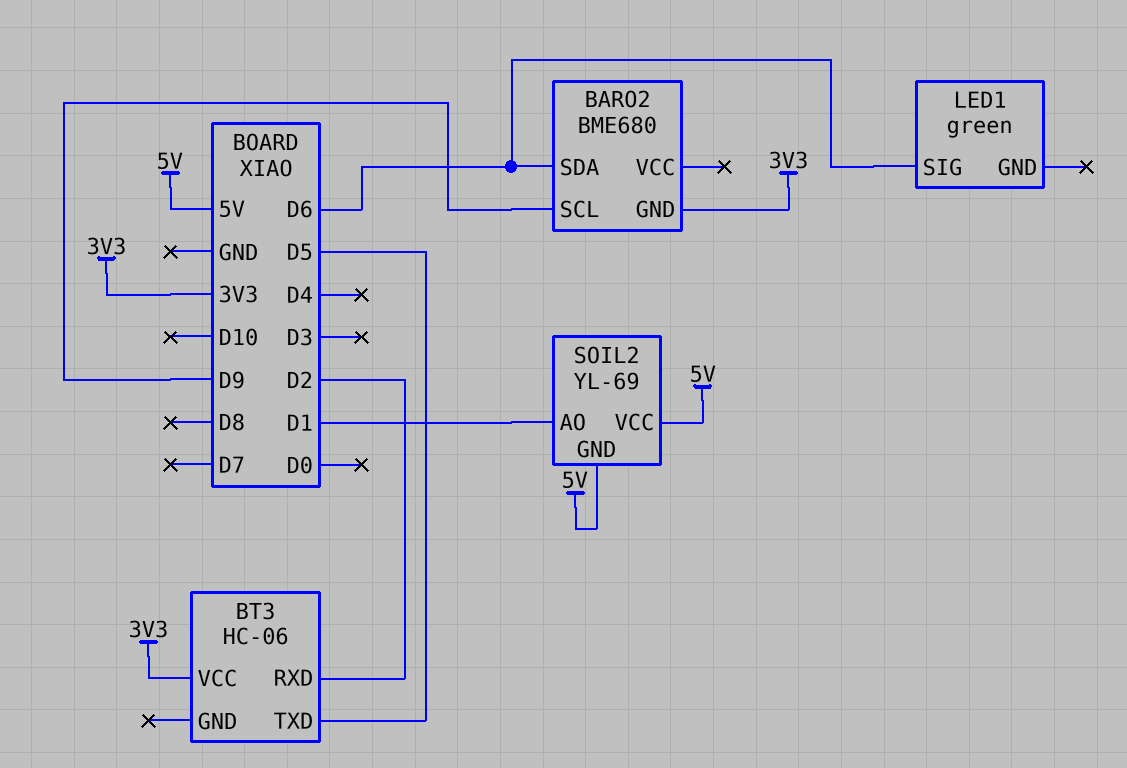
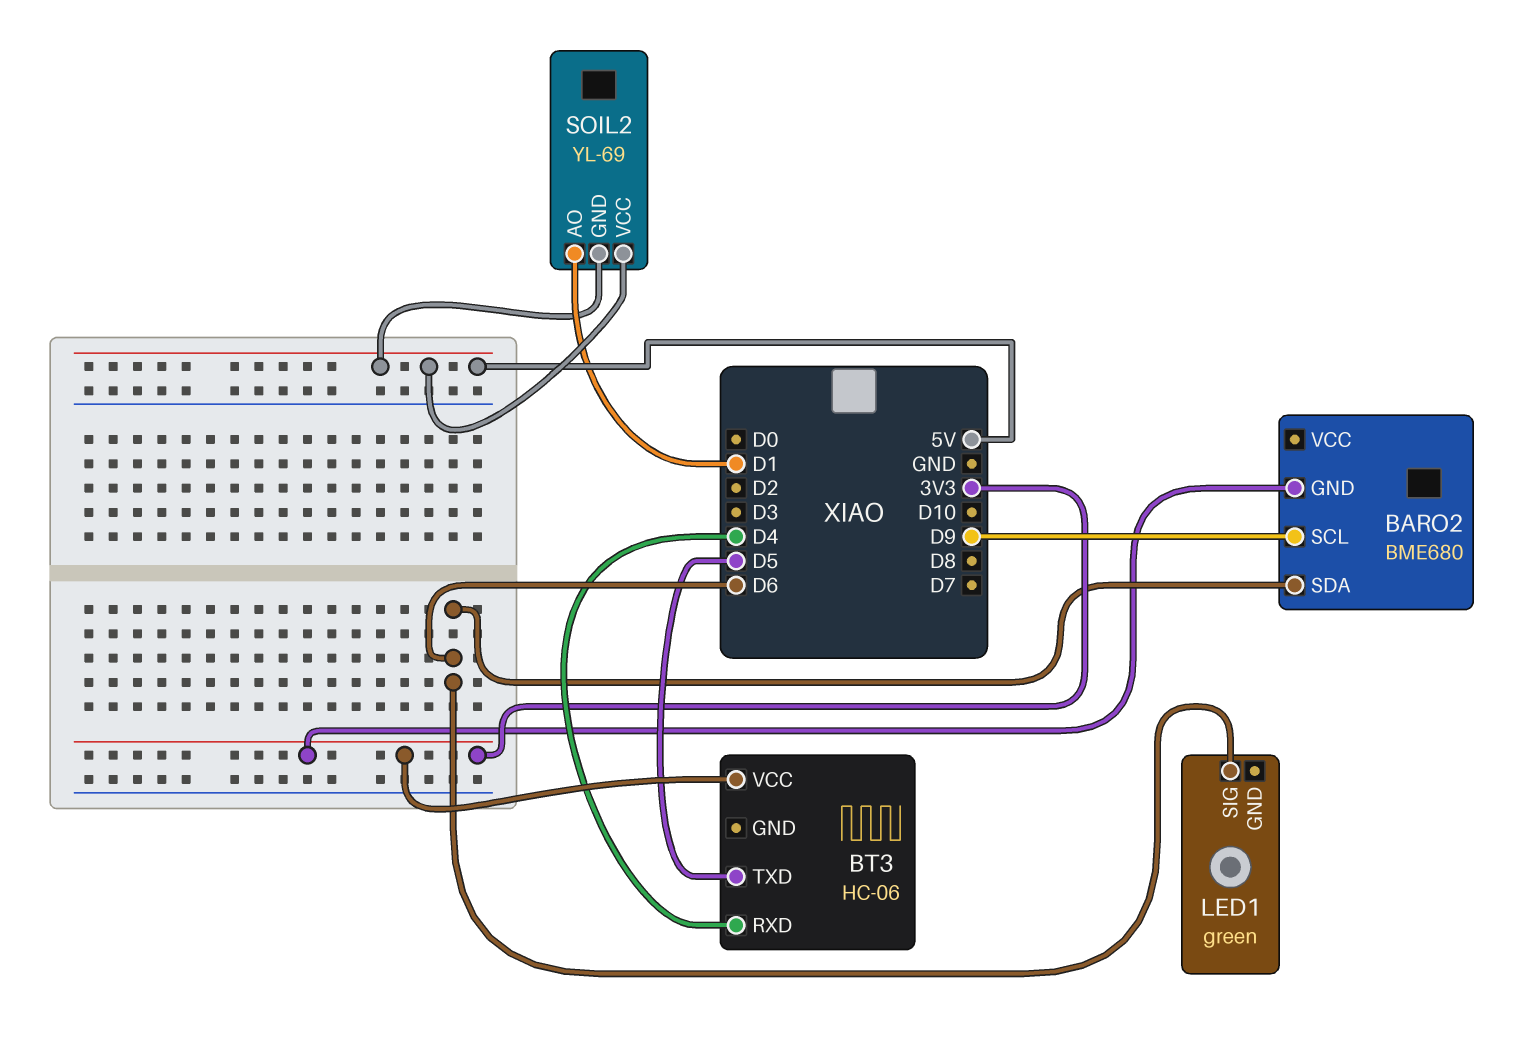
BT3 pin RXD: D2 -> D4

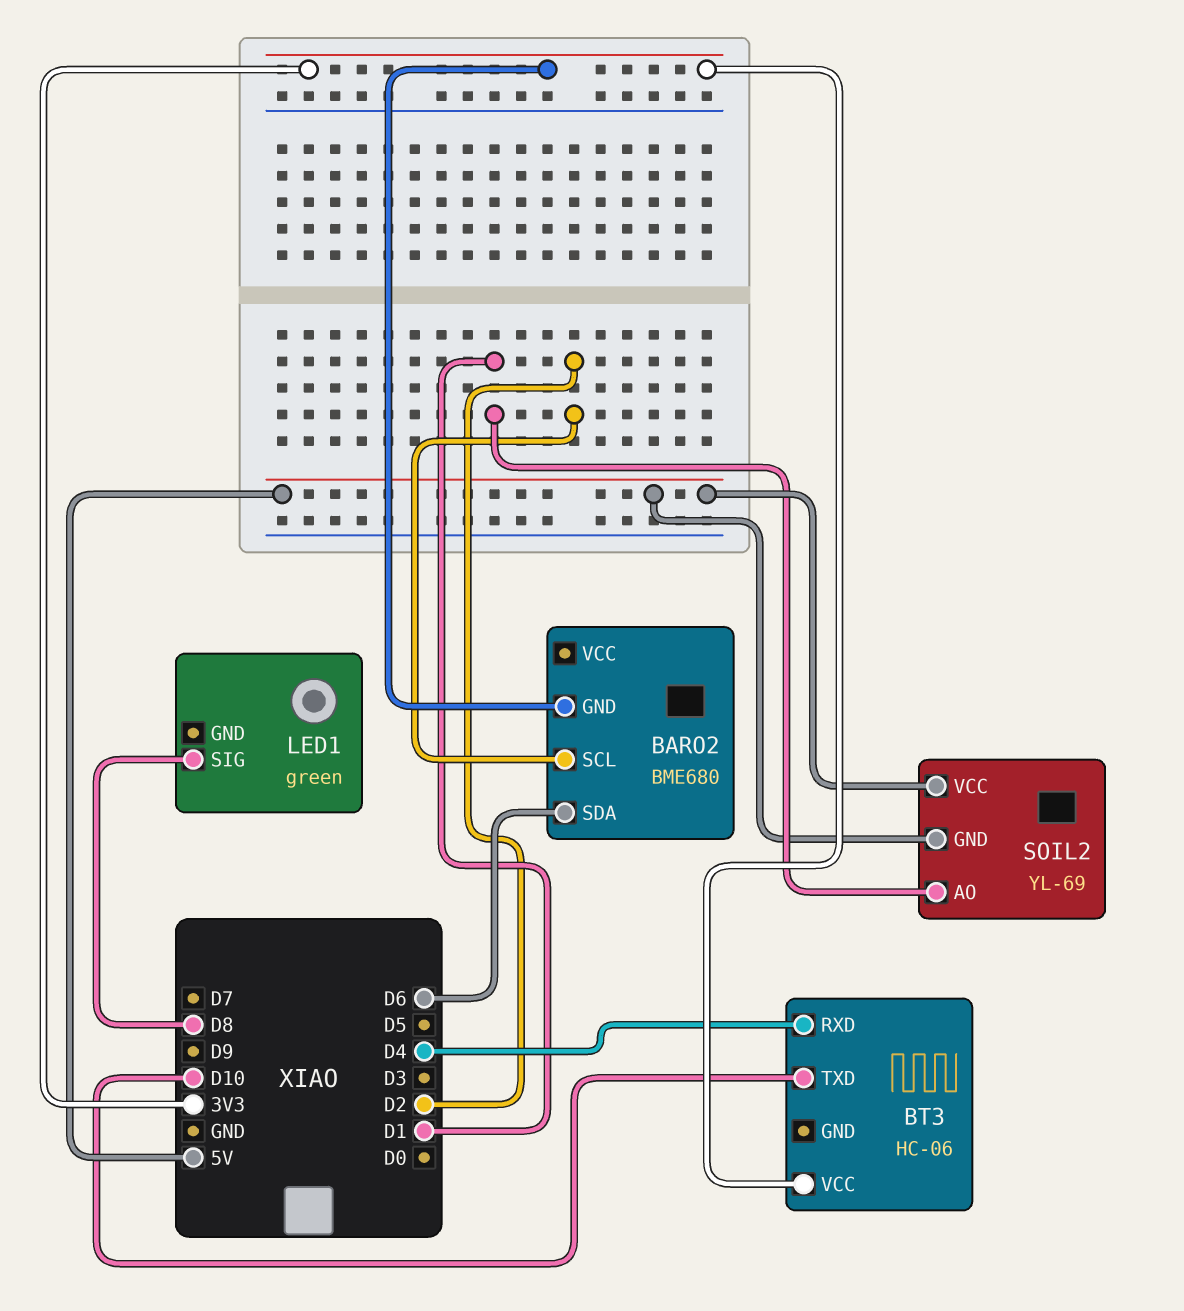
BARO2 pin SCL: D9 -> D2
BT3 pin TXD: D5 -> D10
LED1 pin SIG: D6 -> D8

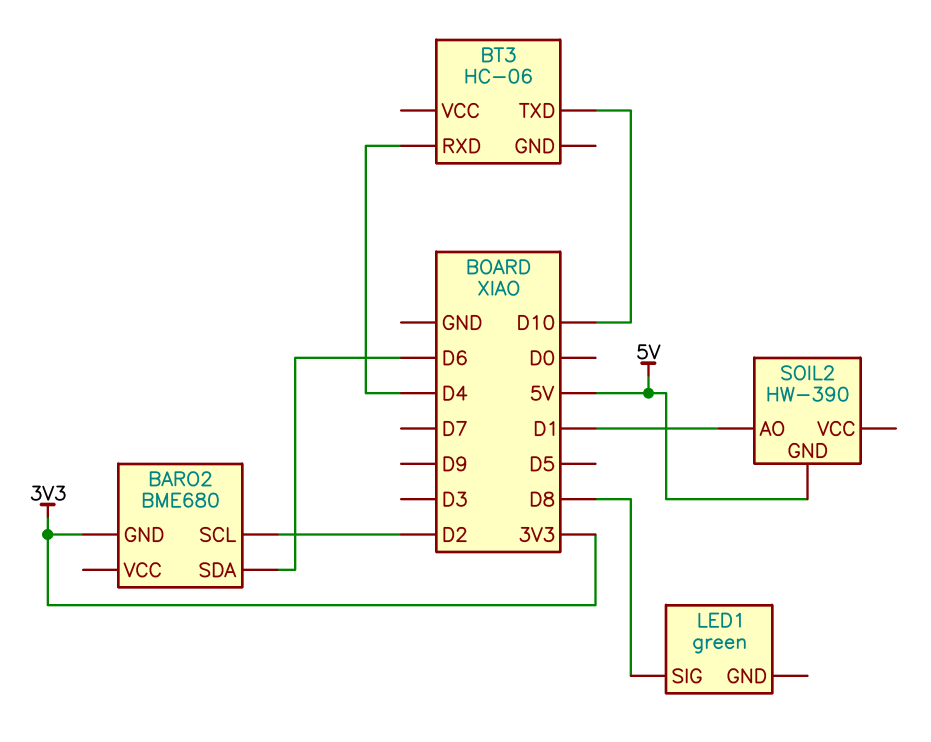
BT3 pin VCC: 3V3 -> none
SOIL2: YL-69 -> HW-390
SOIL2 pin VCC: 5V -> none

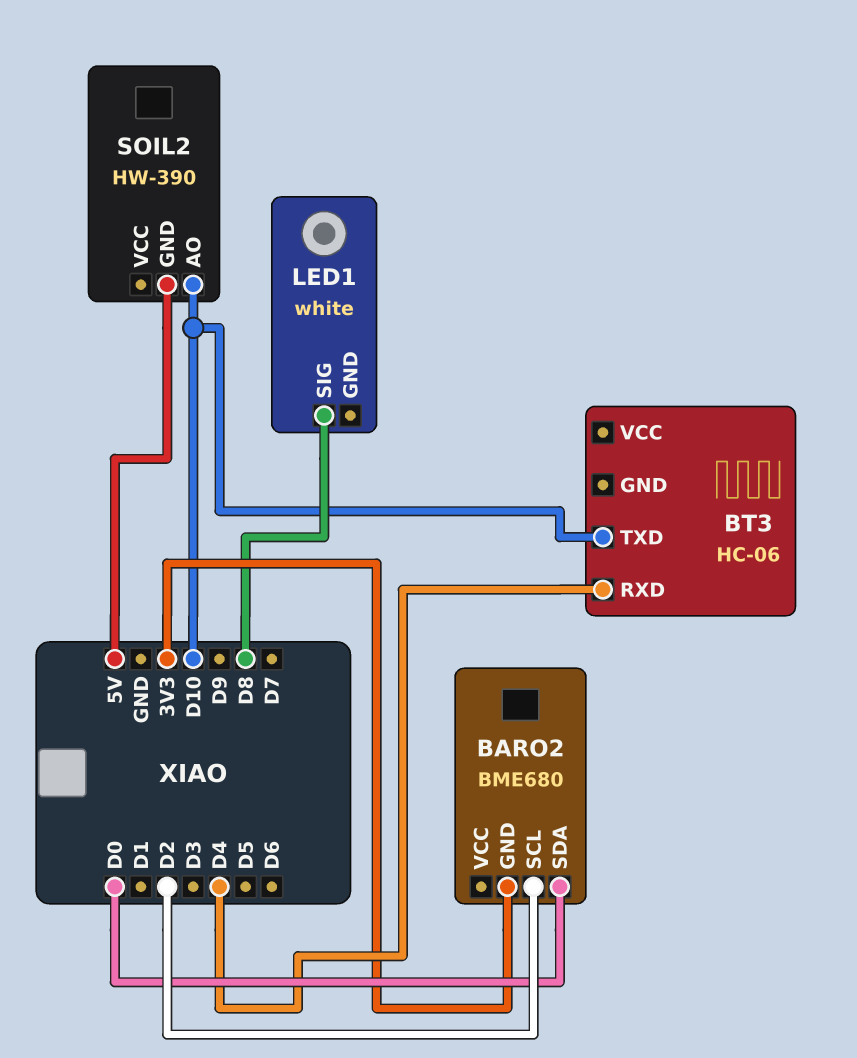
BARO2 pin SDA: D6 -> D0
LED1: green -> white
SOIL2 pin AO: D1 -> D10

